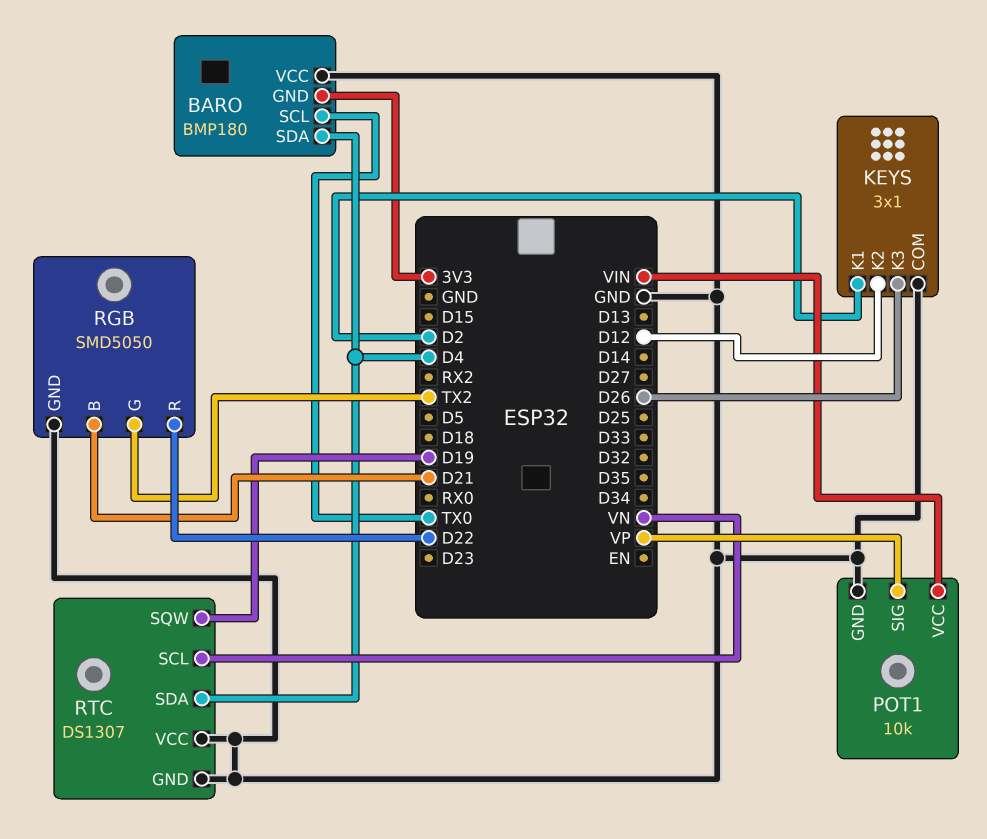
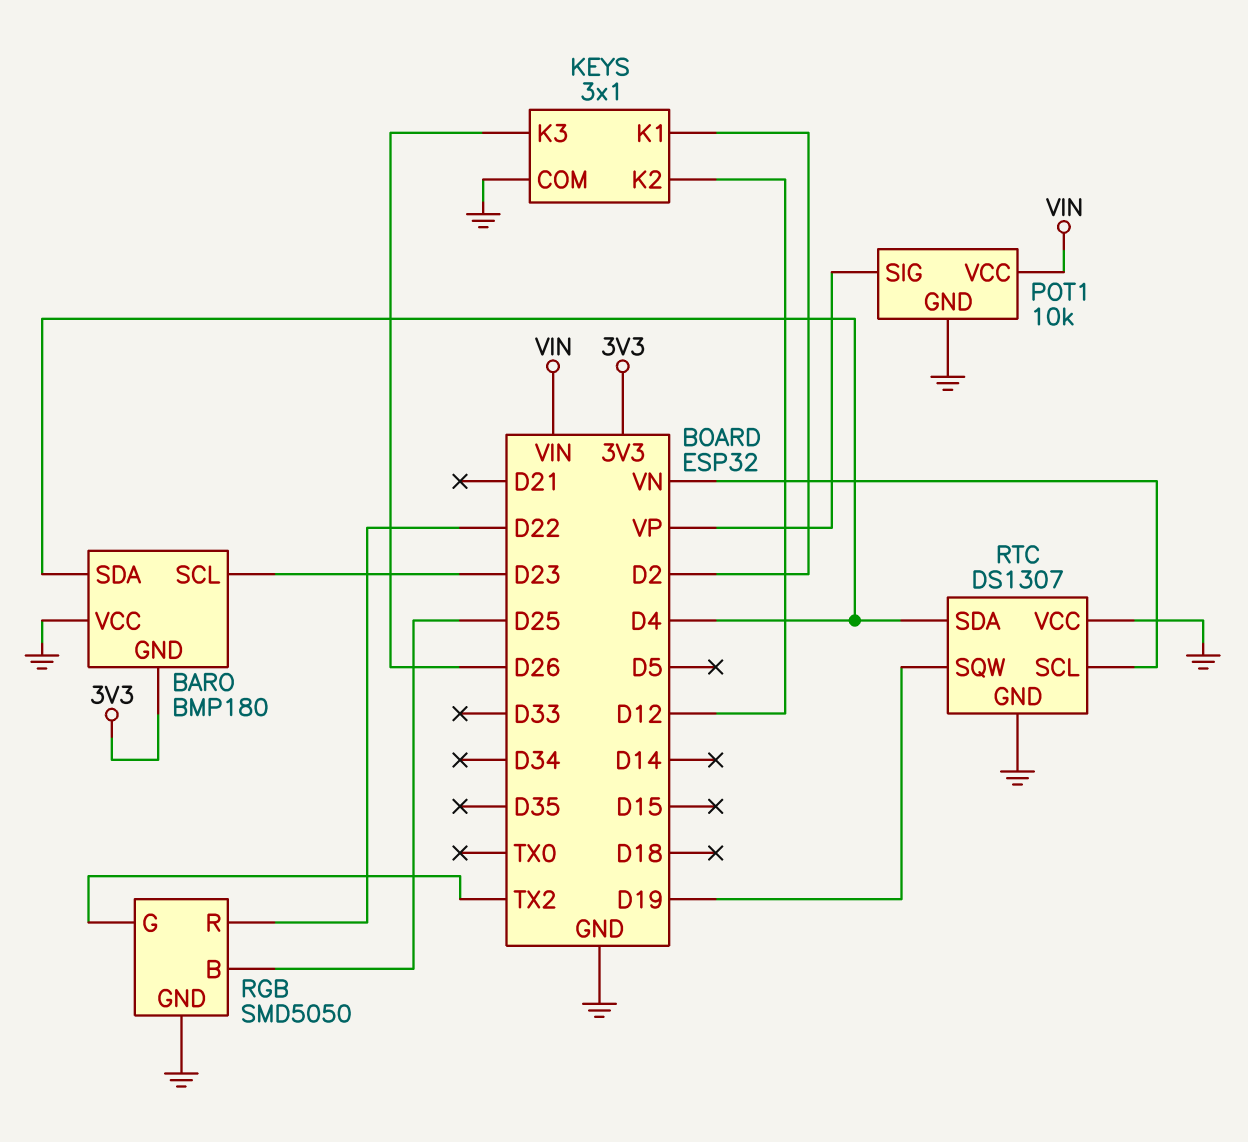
BARO pin SCL: TX0 -> D23
RGB pin B: D21 -> D25

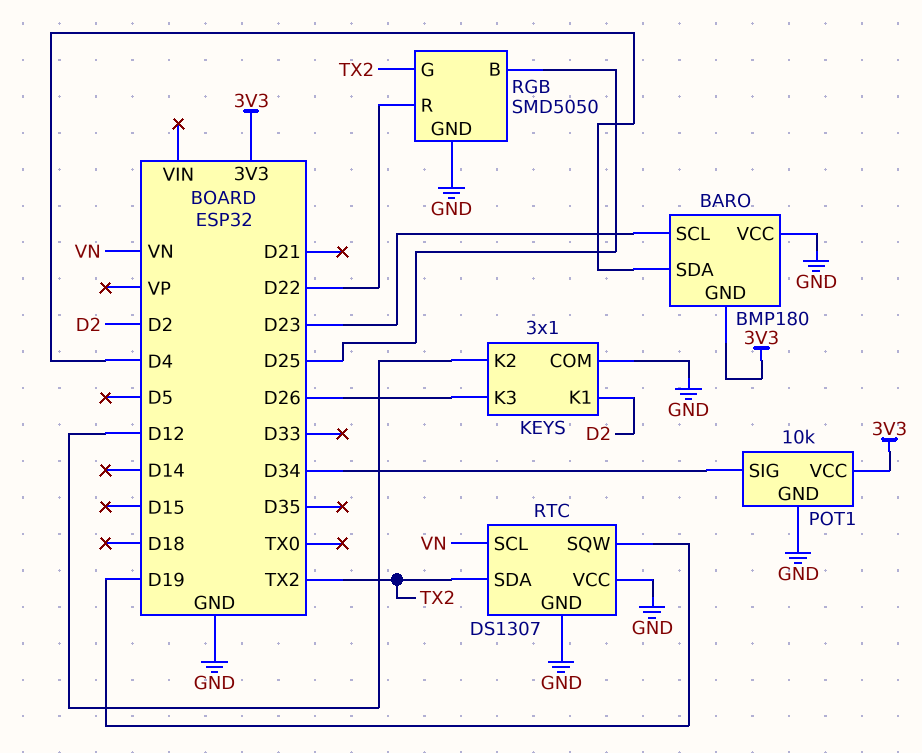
POT1 pin SIG: VP -> D34
POT1 pin VCC: VIN -> 3V3
RTC pin SDA: D4 -> TX2

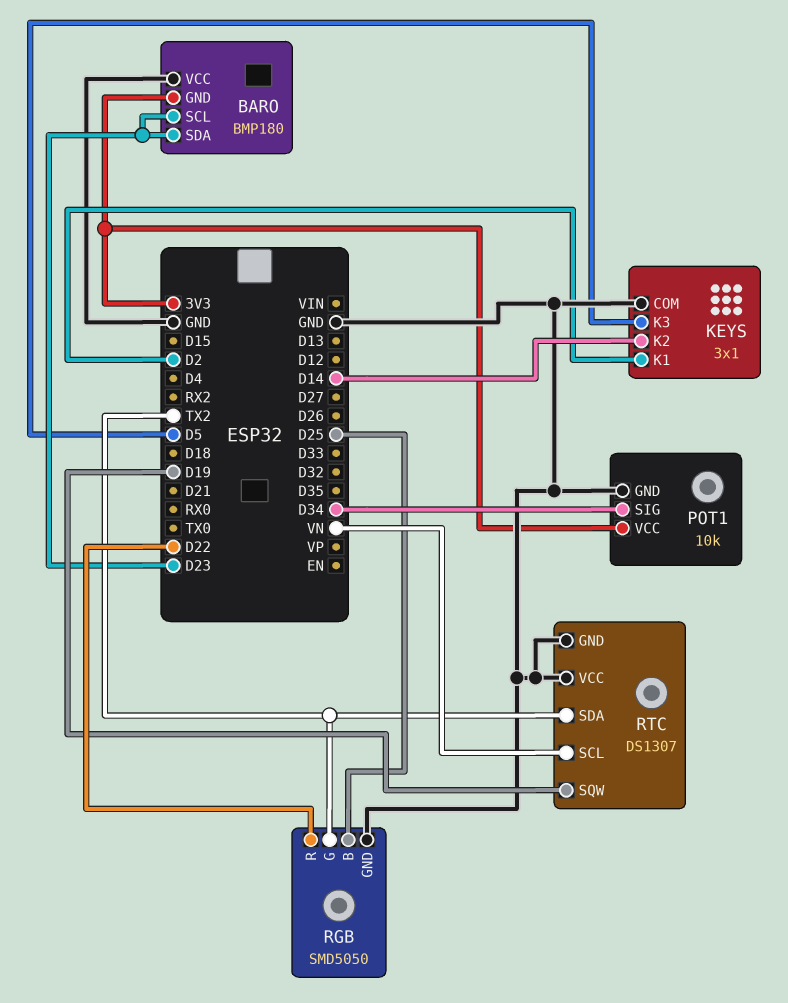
BARO pin SDA: D4 -> D23
KEYS pin K2: D12 -> D14
KEYS pin K3: D26 -> D5

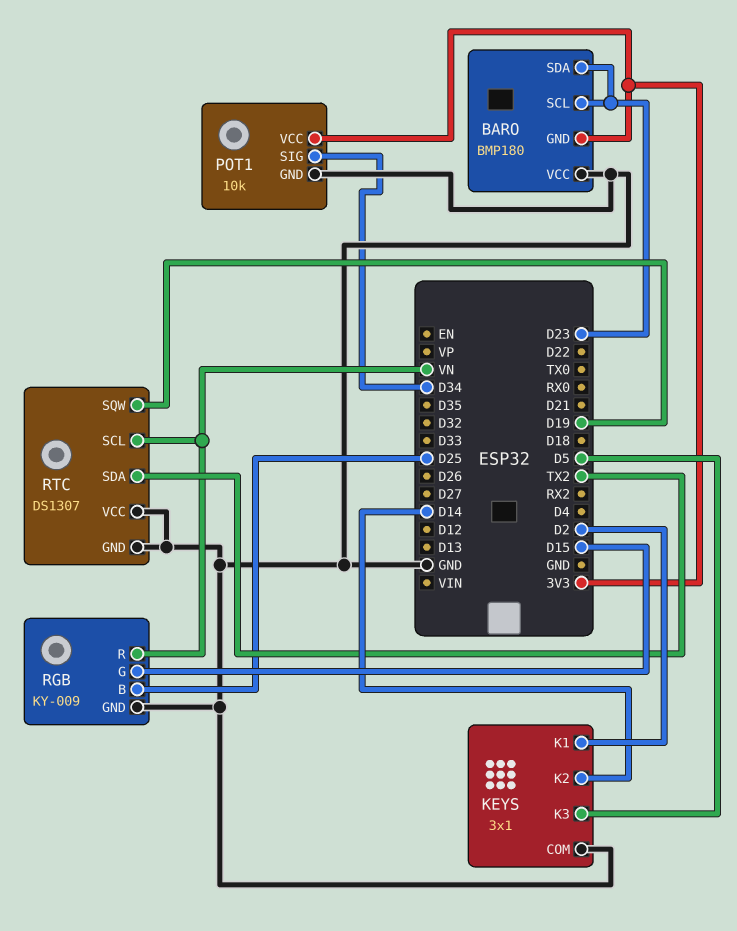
RGB: SMD5050 -> KY-009
RGB pin G: TX2 -> D15
RGB pin R: D22 -> VN

